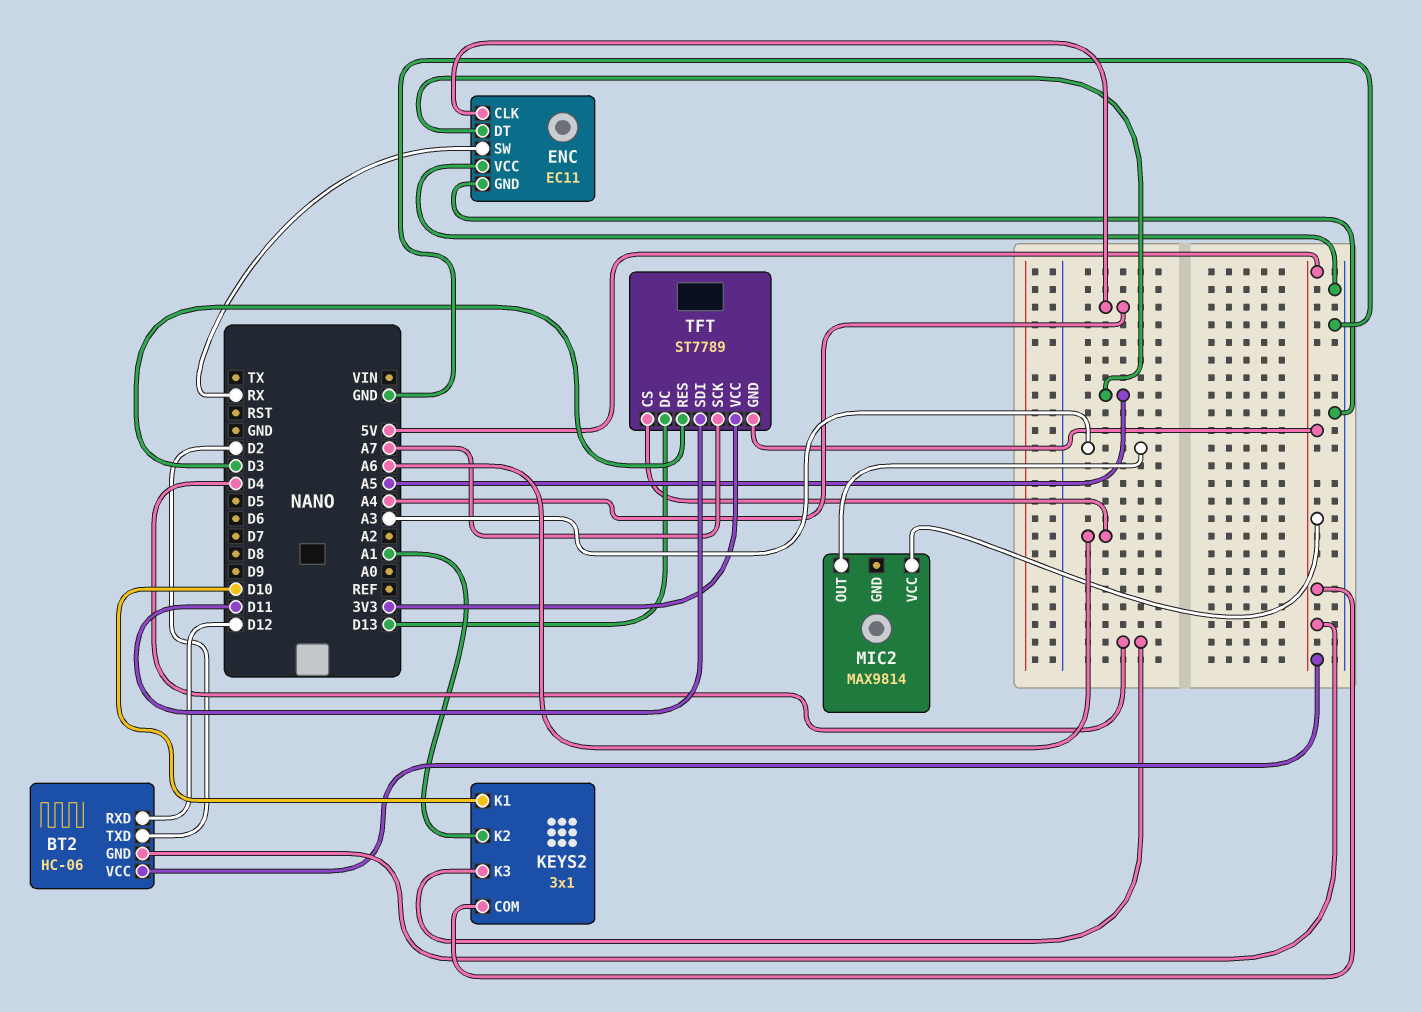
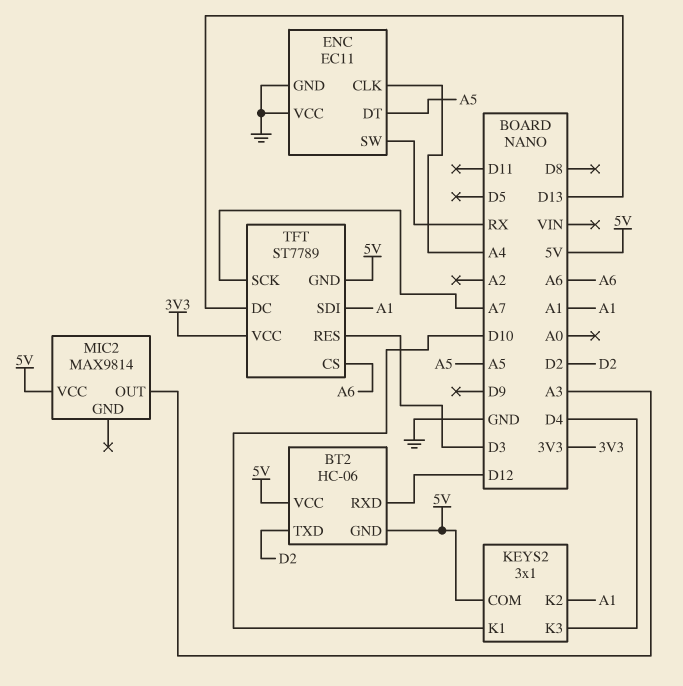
TFT pin SDI: D11 -> A1

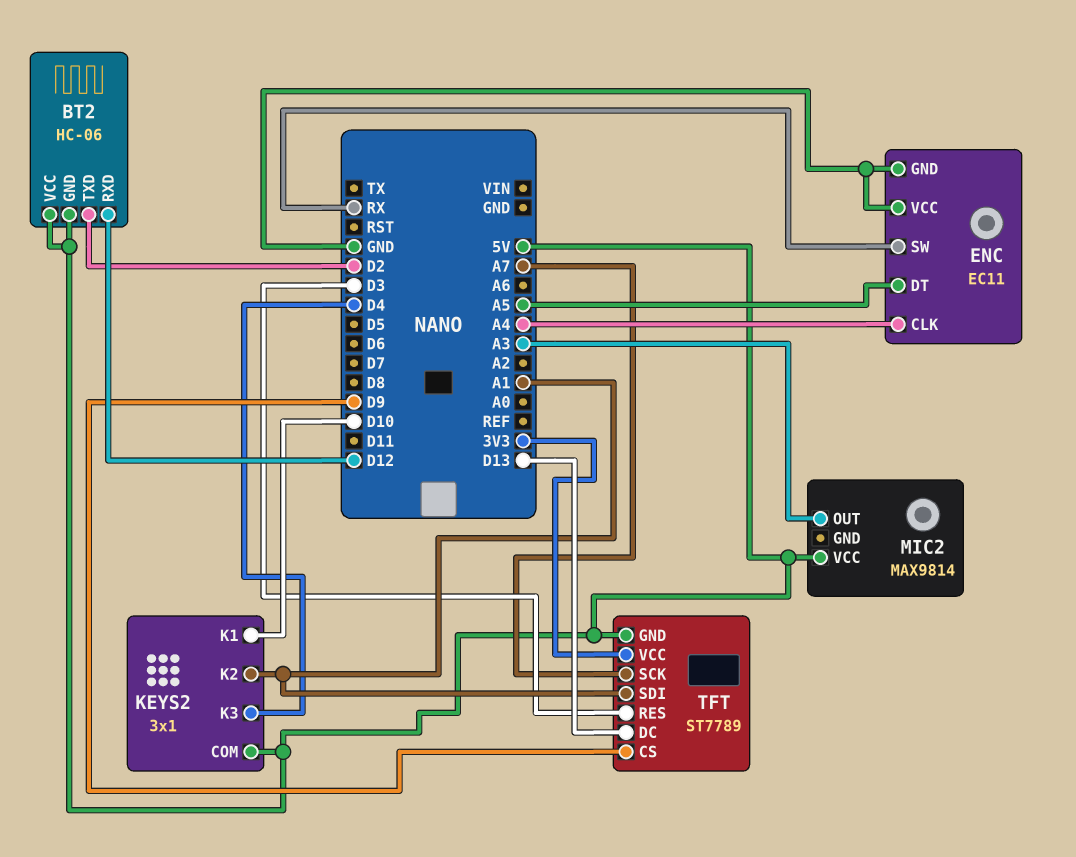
TFT pin CS: A6 -> D9

